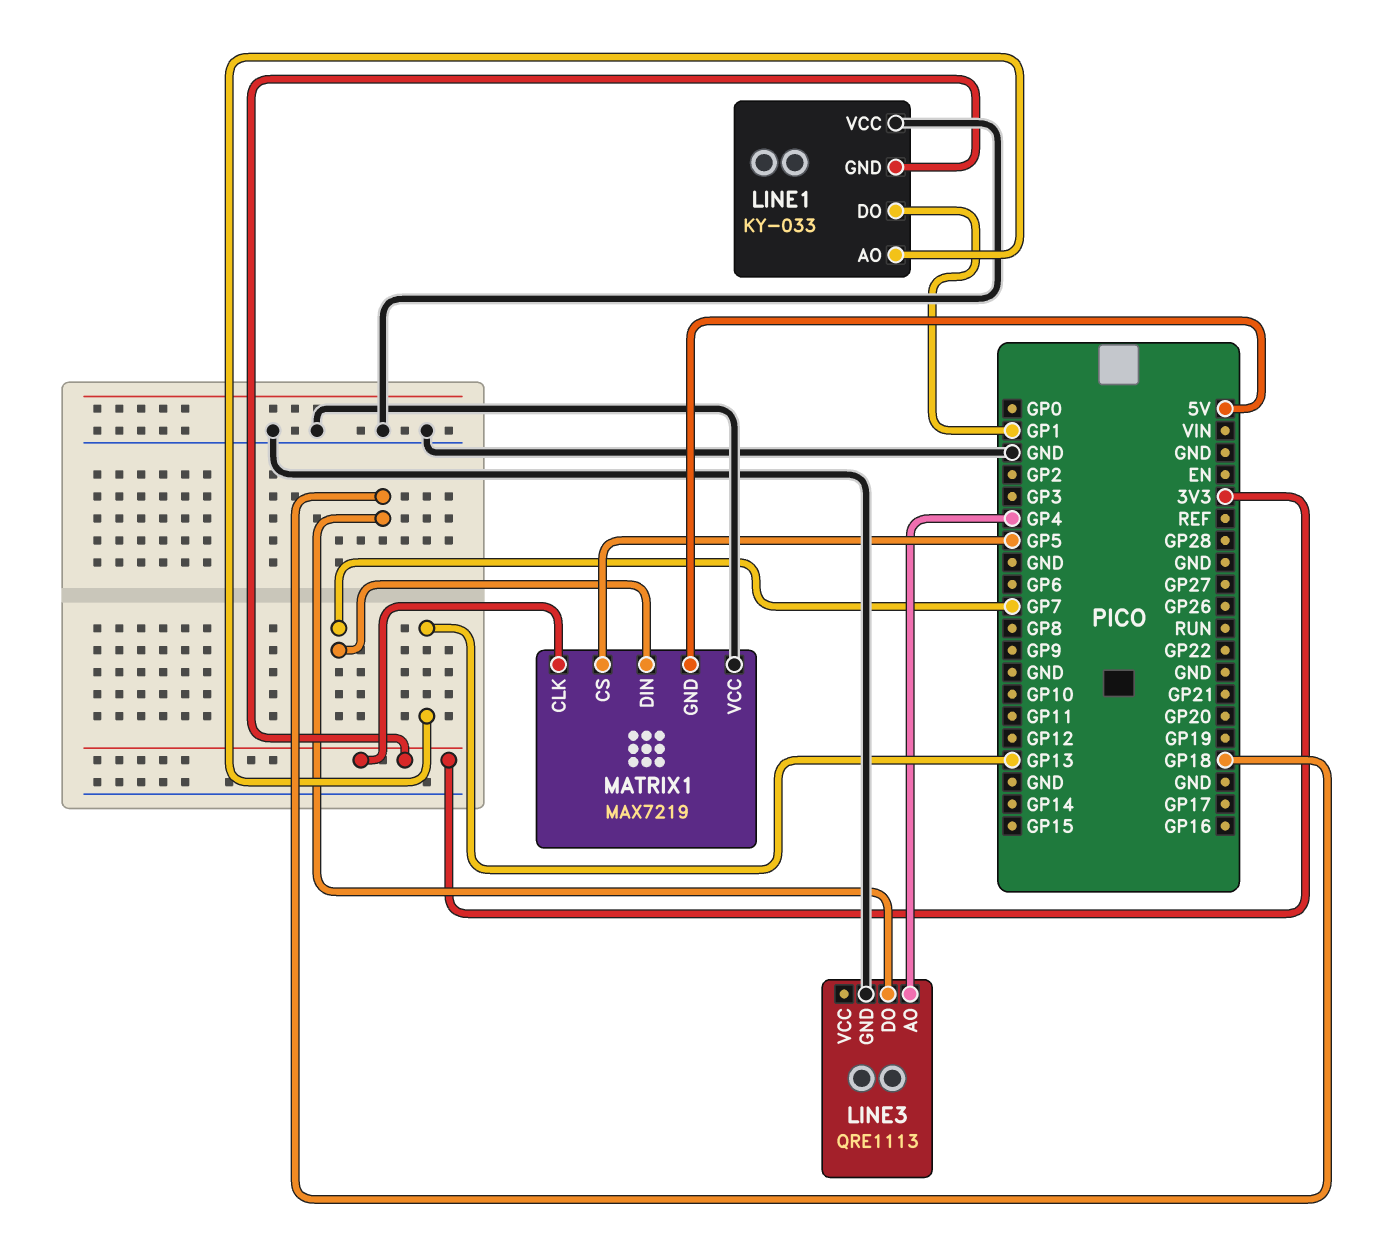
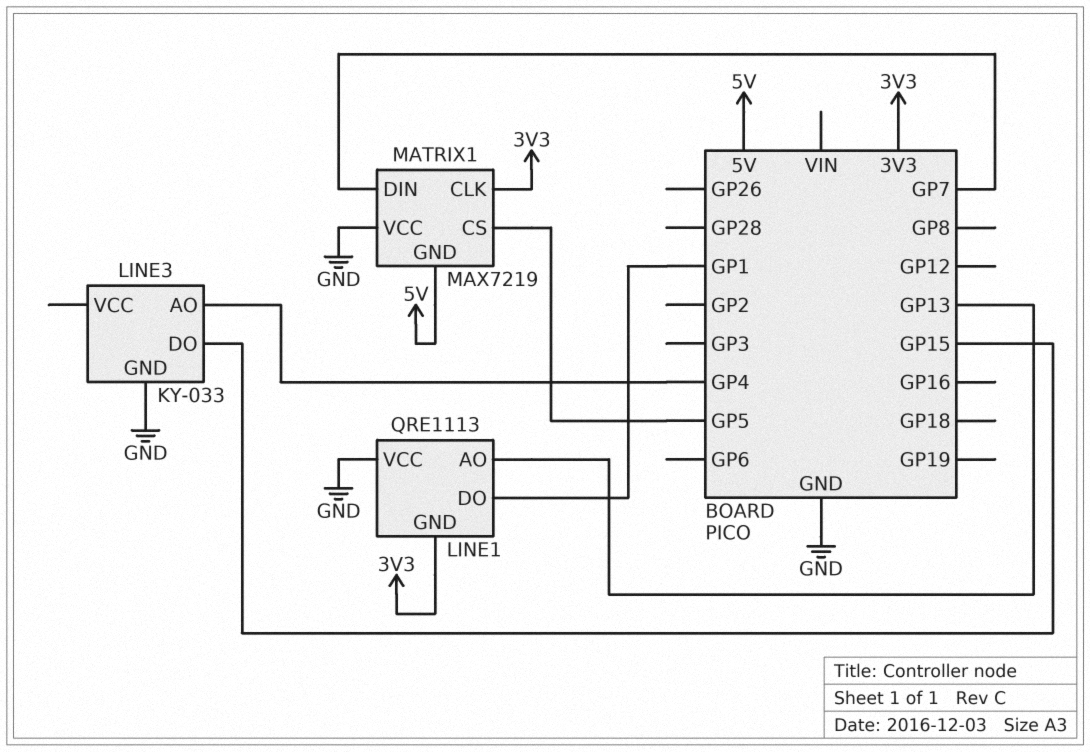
LINE1: KY-033 -> QRE1113
LINE3: QRE1113 -> KY-033
LINE3 pin DO: GP18 -> GP15

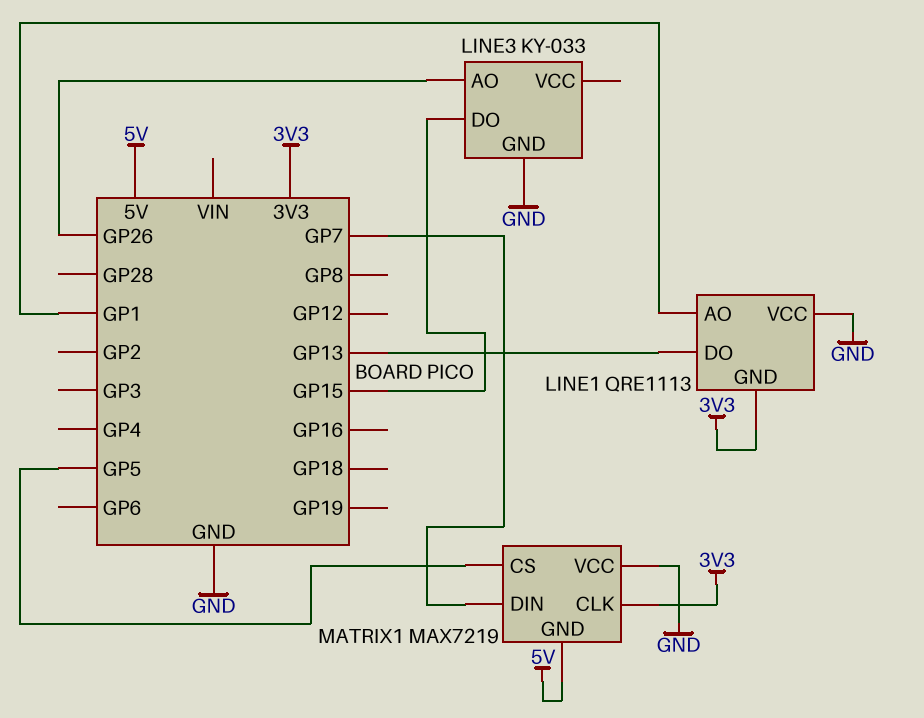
LINE1 pin AO: GP13 -> GP1
LINE1 pin DO: GP1 -> GP13
LINE3 pin AO: GP4 -> GP26

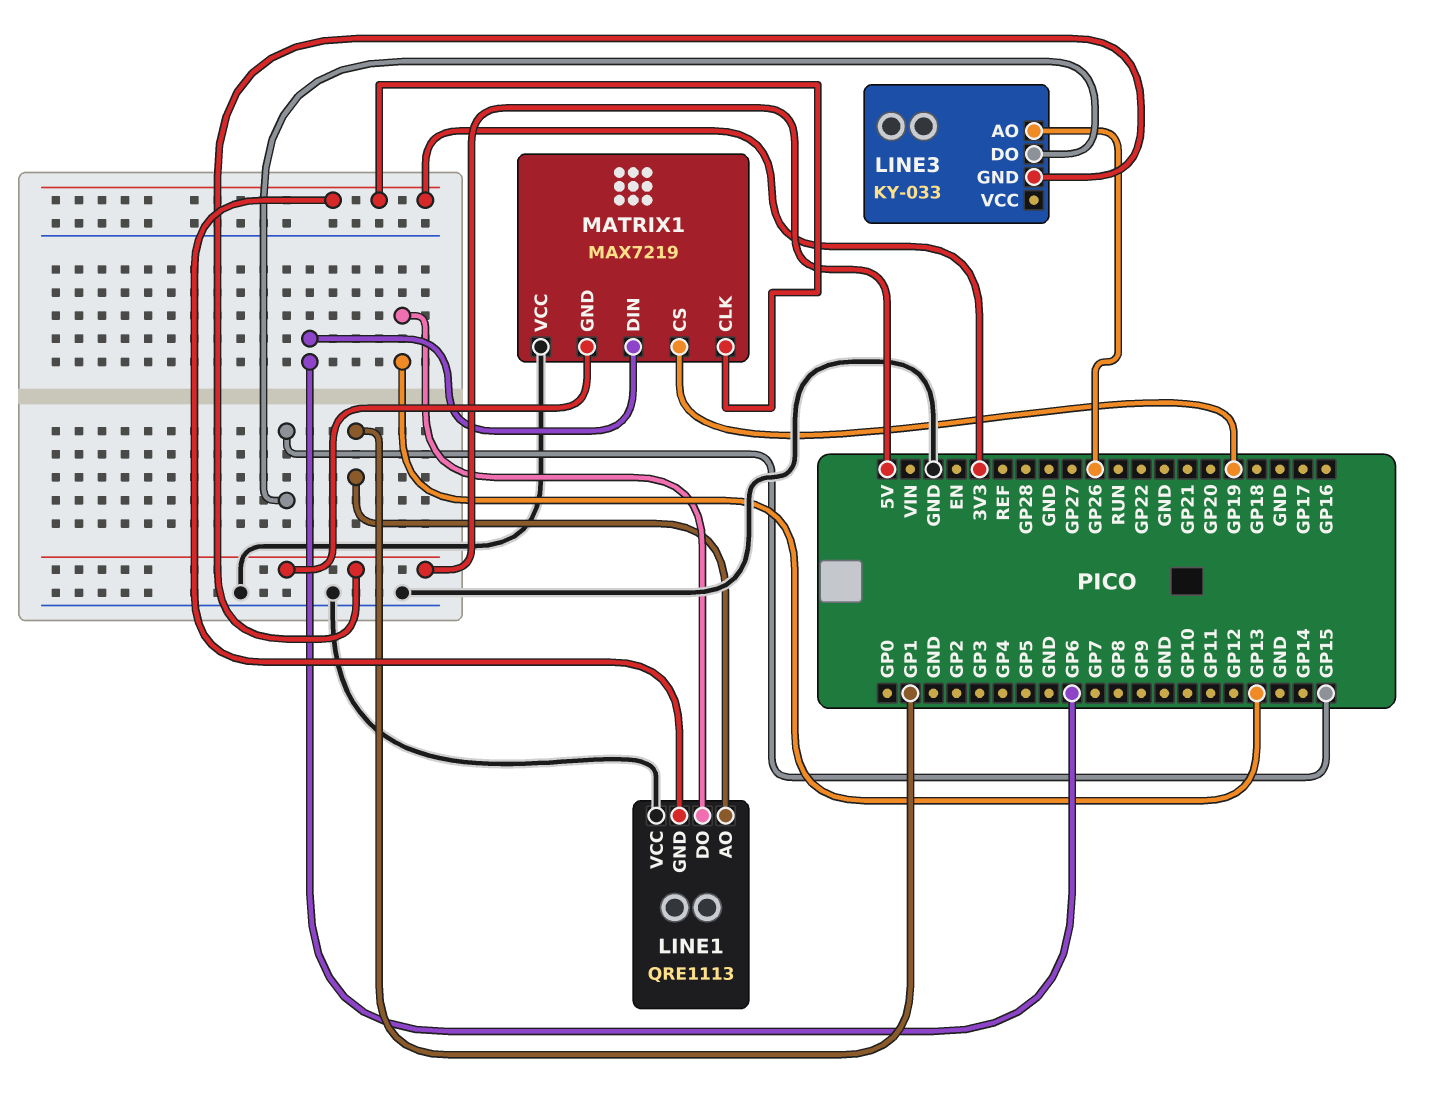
LINE3 pin GND: GND -> 5V
MATRIX1 pin CS: GP5 -> GP19
MATRIX1 pin DIN: GP7 -> GP6

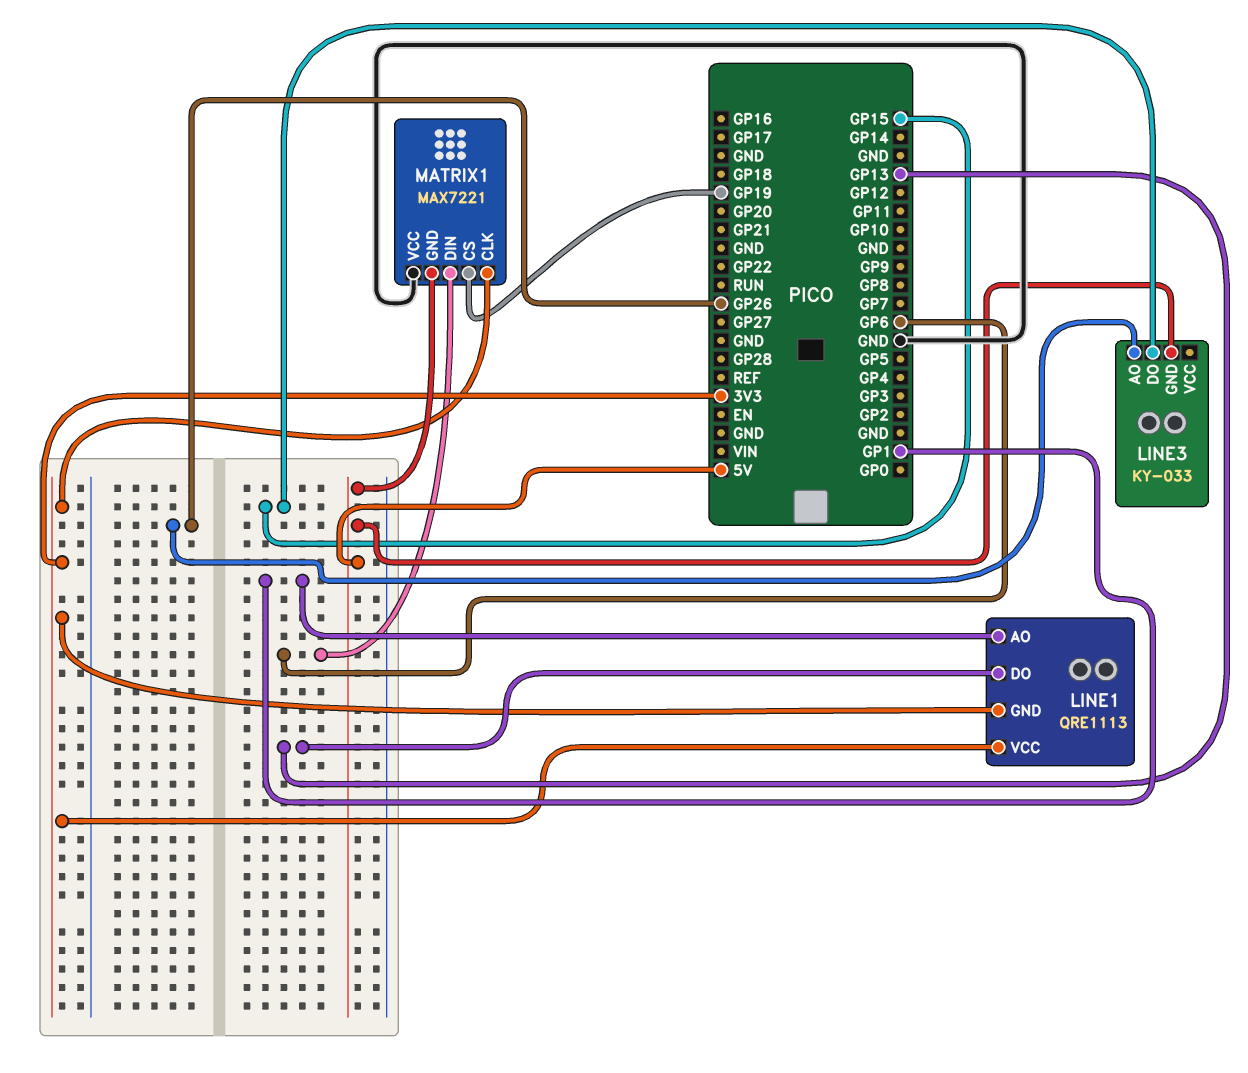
LINE1 pin VCC: GND -> 3V3
MATRIX1: MAX7219 -> MAX7221

